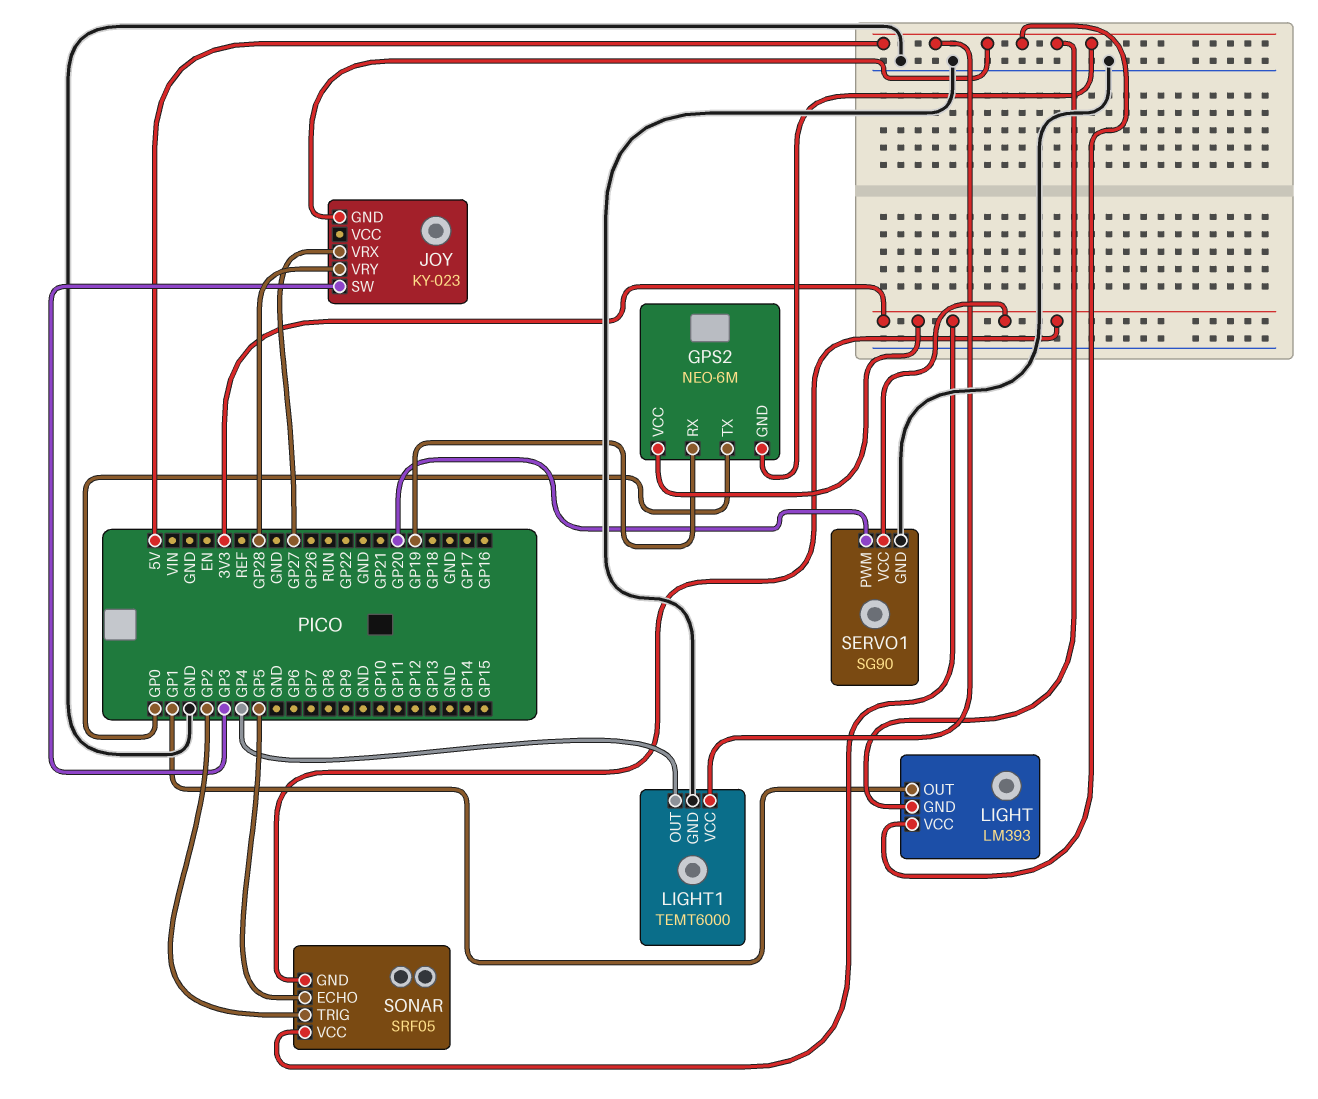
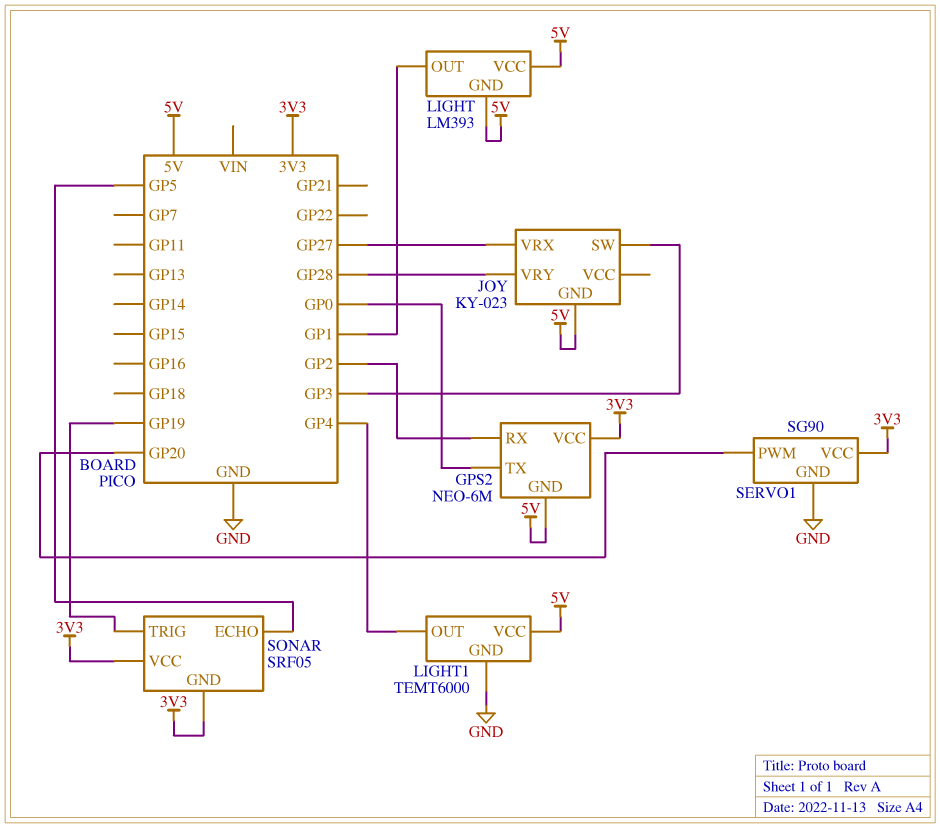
GPS2 pin RX: GP19 -> GP2
SONAR pin TRIG: GP2 -> GP19

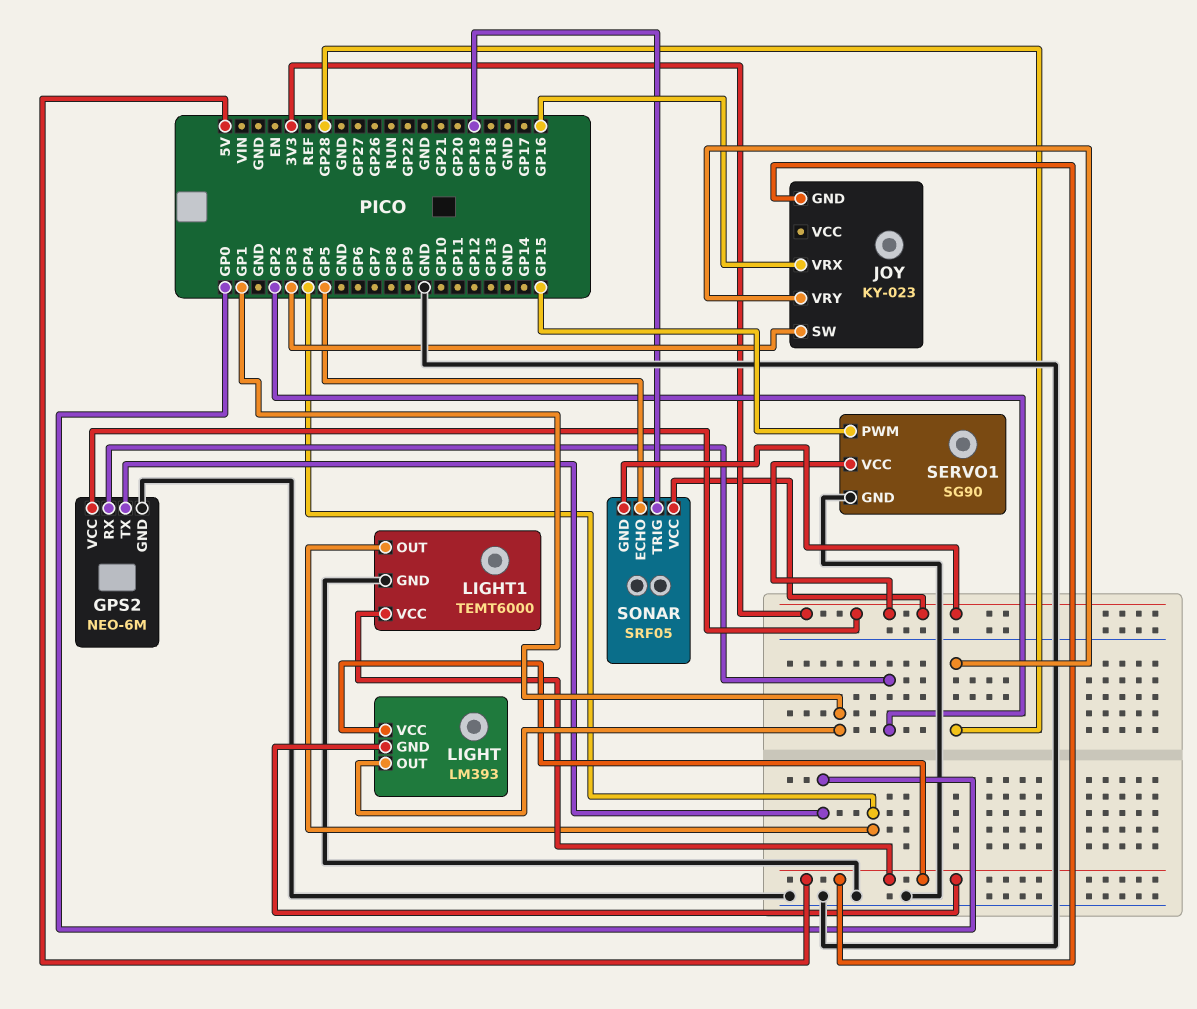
GPS2 pin GND: 5V -> GND
JOY pin VRX: GP27 -> GP16
SERVO1 pin PWM: GP20 -> GP15

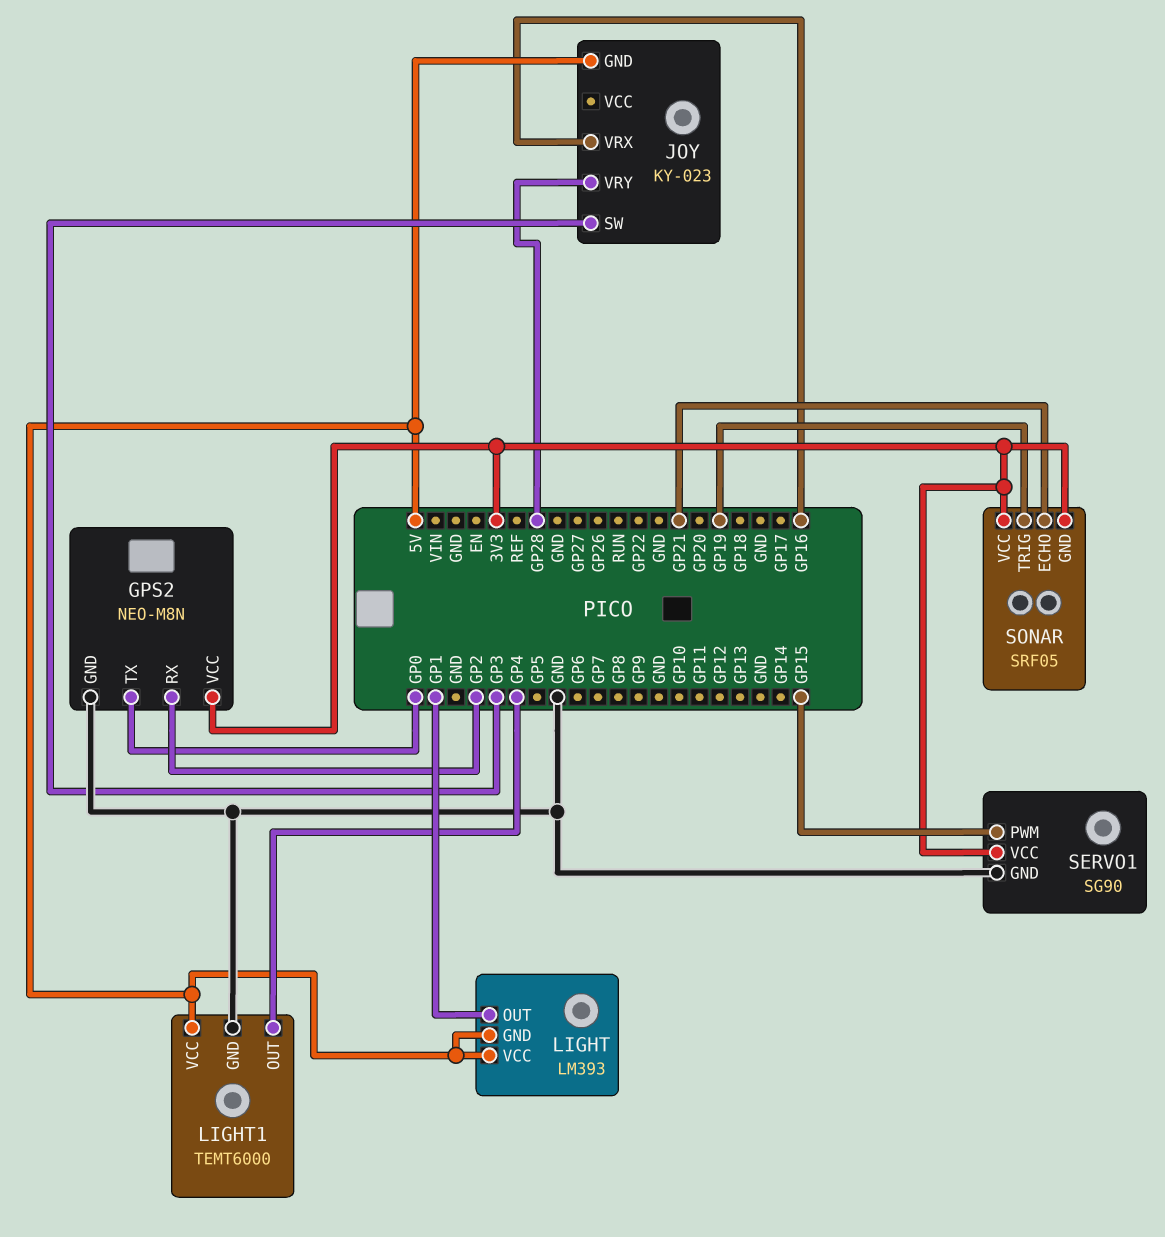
GPS2: NEO-6M -> NEO-M8N
SONAR pin ECHO: GP5 -> GP21

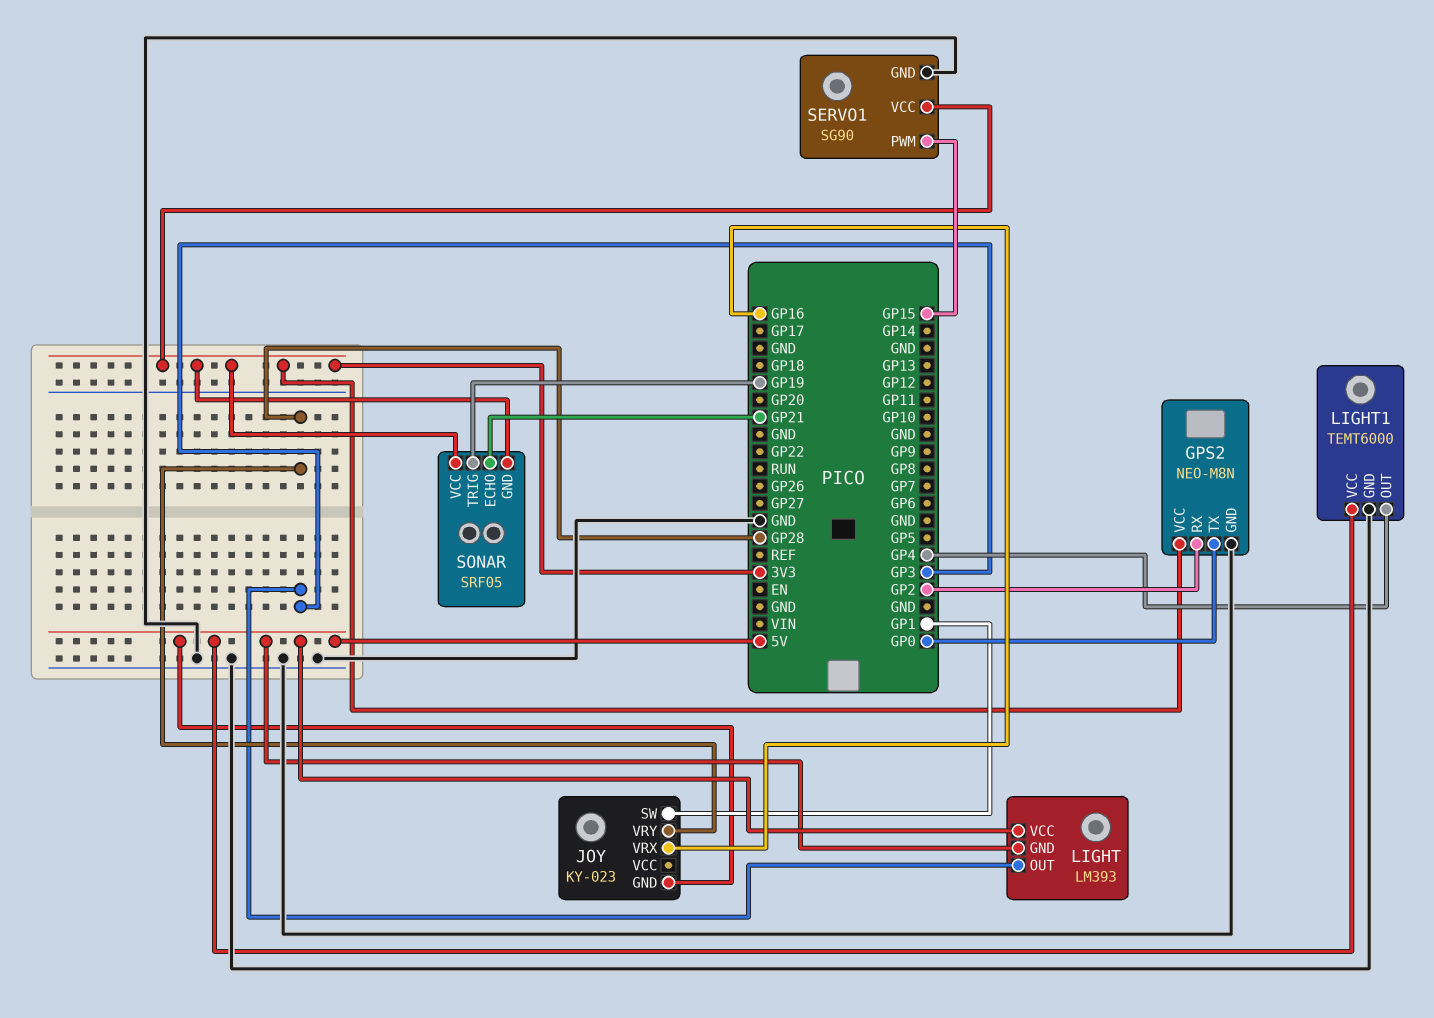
JOY pin SW: GP3 -> GP1
LIGHT pin OUT: GP1 -> GP3

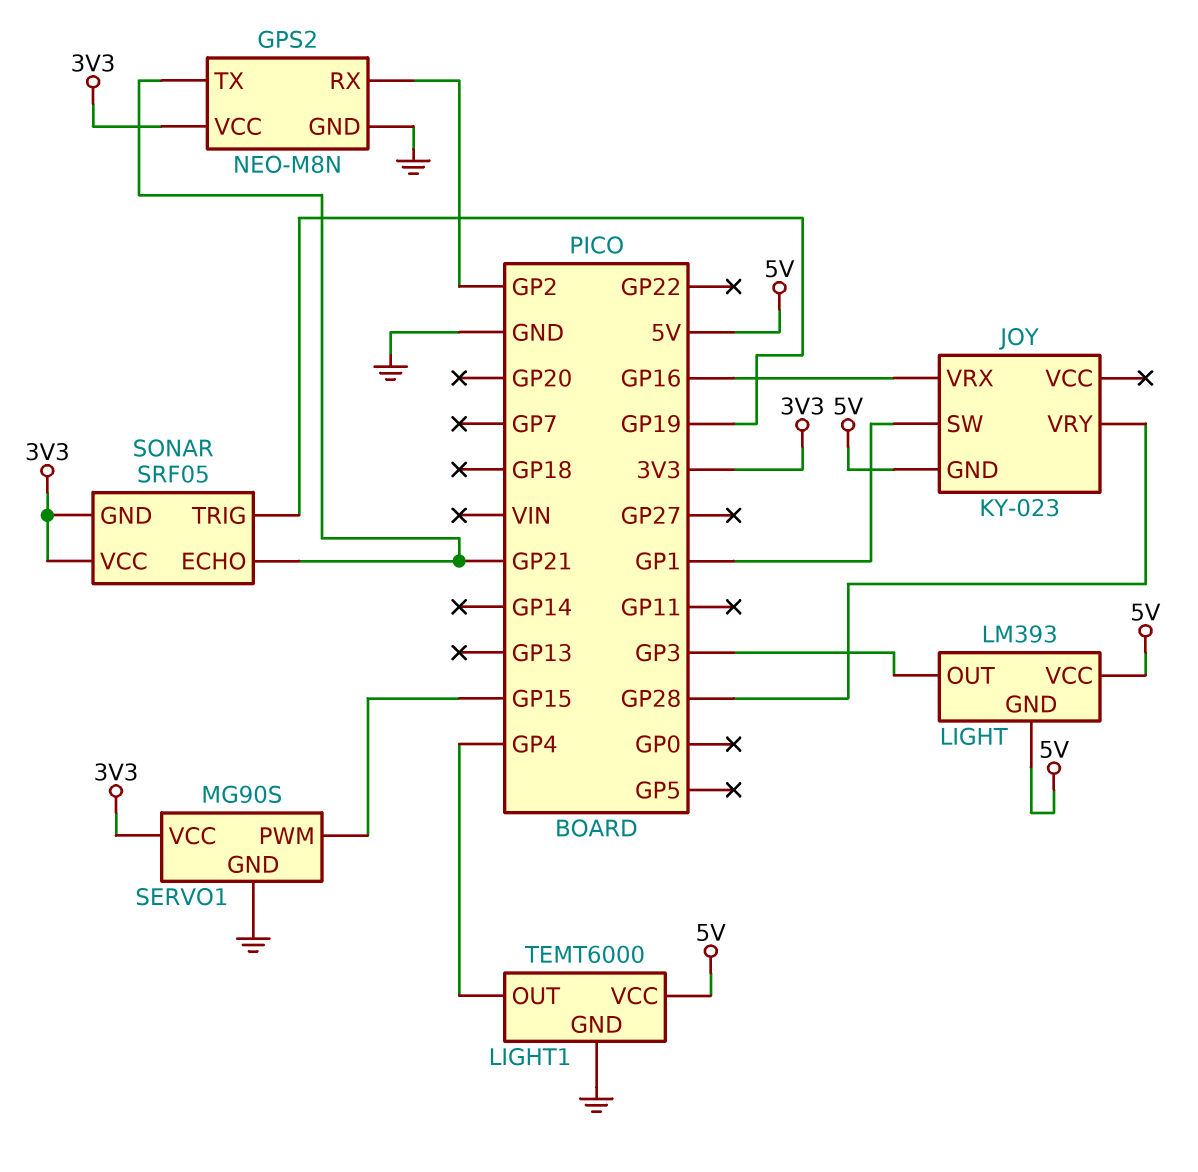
GPS2 pin TX: GP0 -> GP21
SERVO1: SG90 -> MG90S

